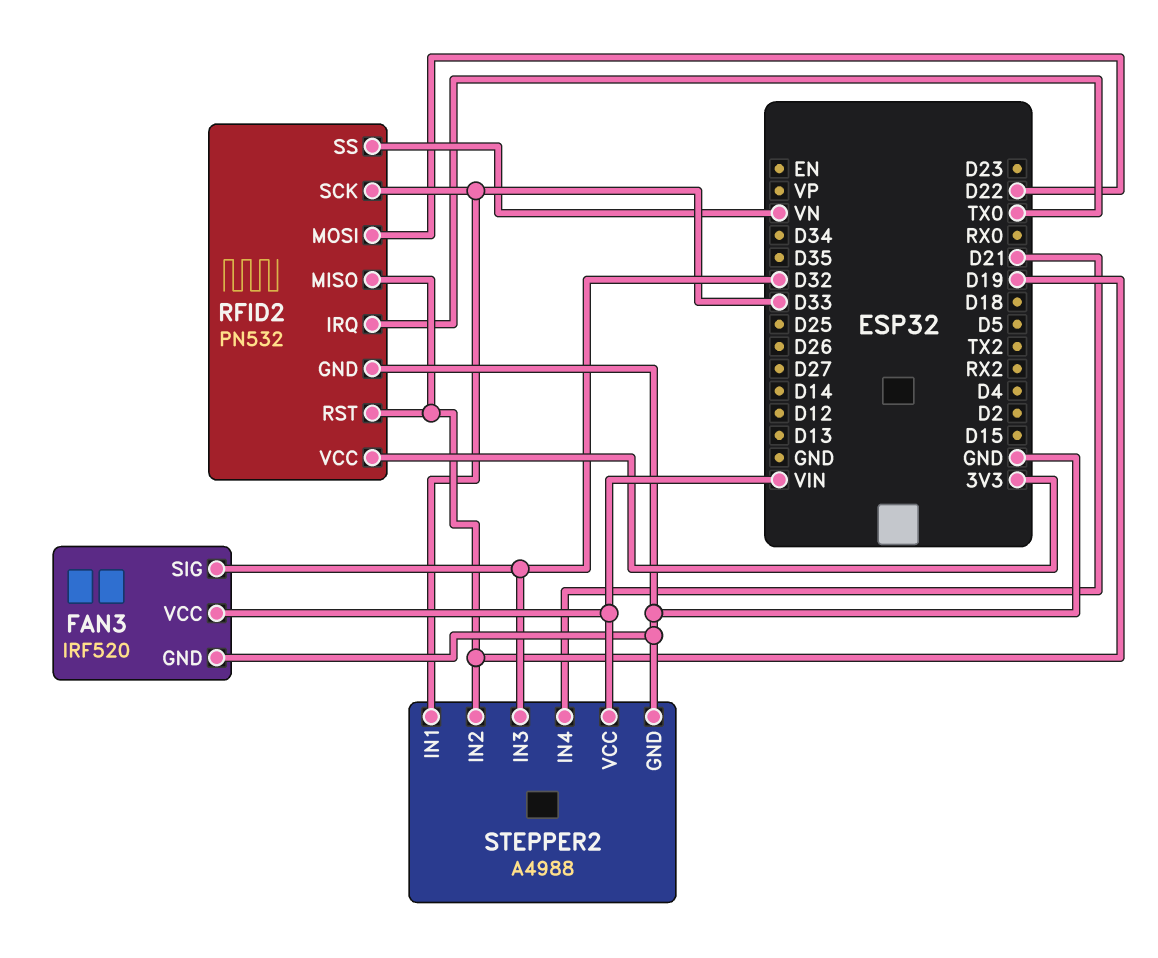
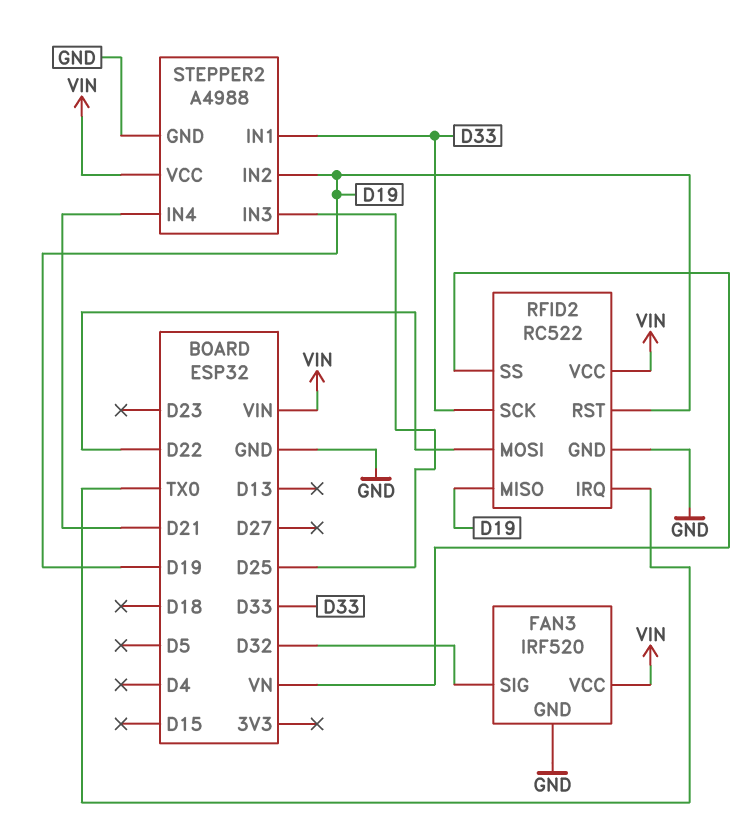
RFID2: PN532 -> RC522
RFID2 pin VCC: 3V3 -> VIN
STEPPER2 pin IN3: D32 -> D25

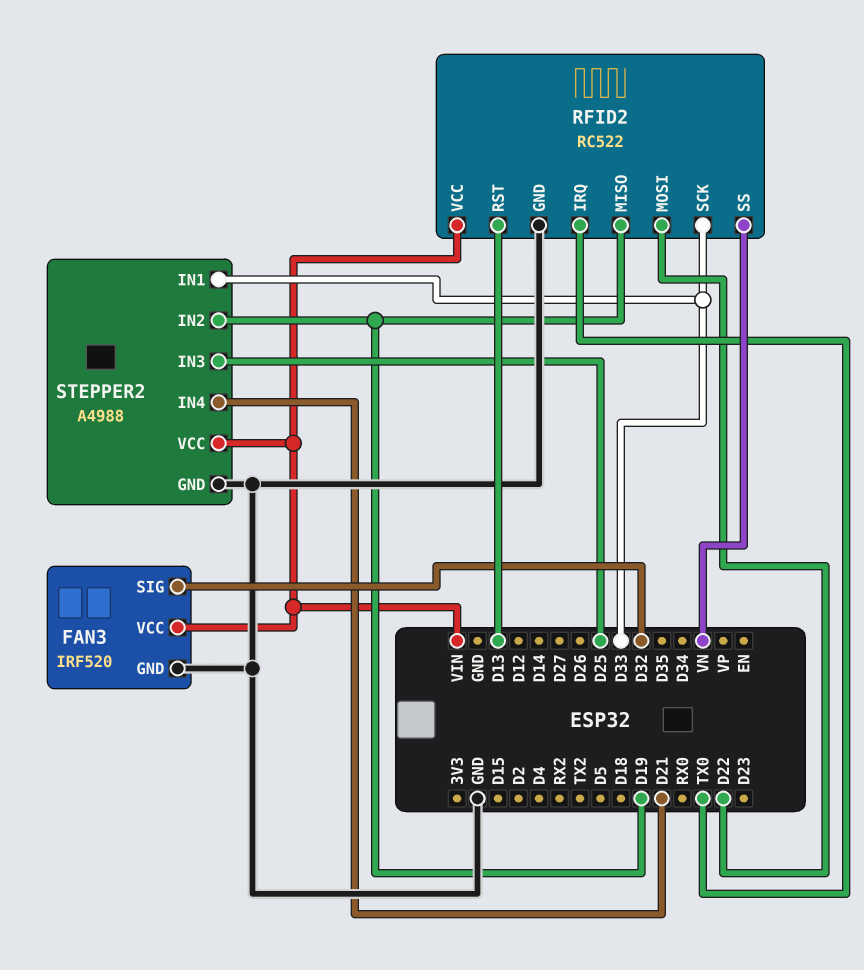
RFID2 pin RST: D19 -> D13

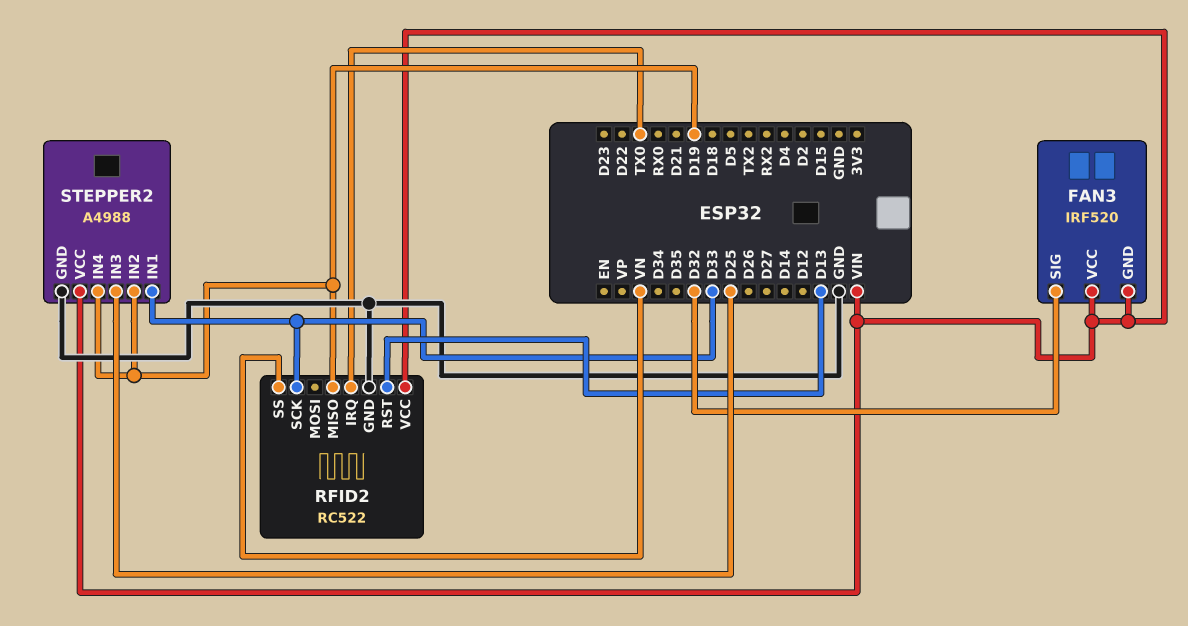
FAN3 pin GND: GND -> VIN
RFID2 pin MOSI: D22 -> none
STEPPER2 pin IN4: D21 -> D19

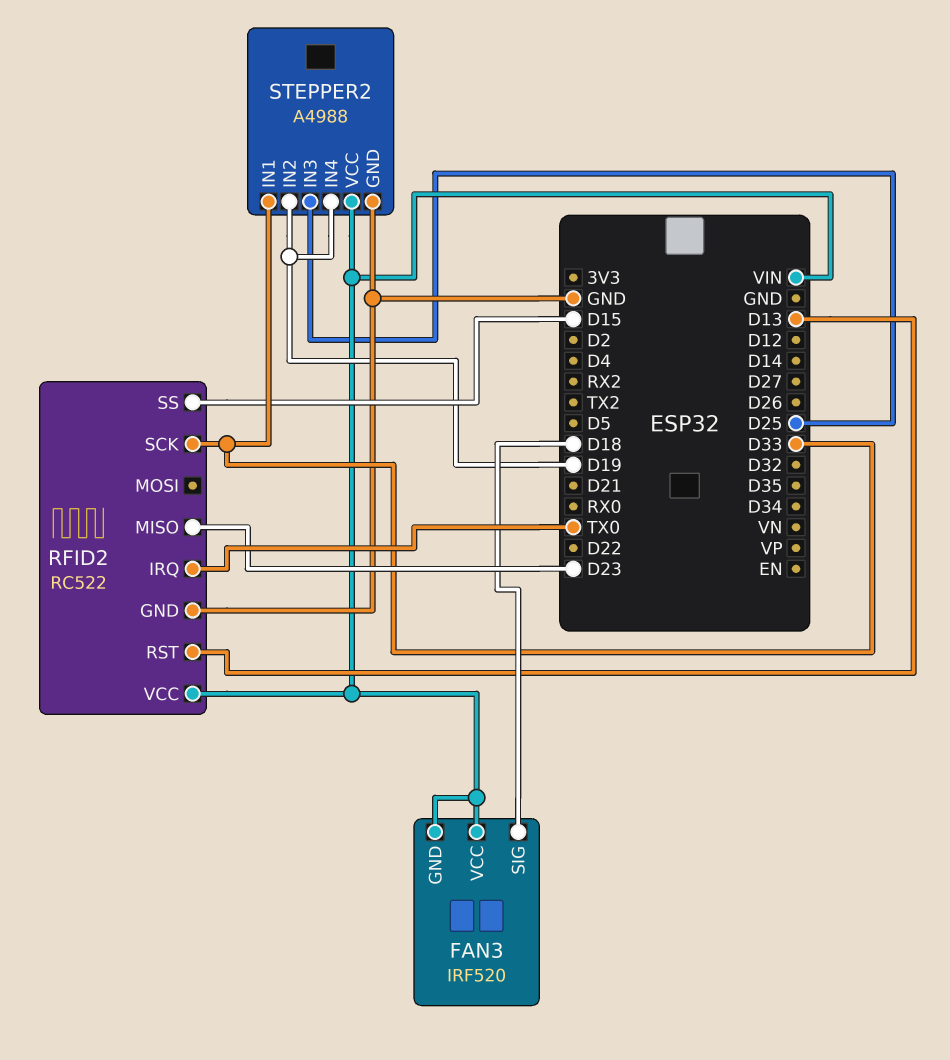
FAN3 pin SIG: D32 -> D18
RFID2 pin MISO: D19 -> D23
RFID2 pin SS: VN -> D15

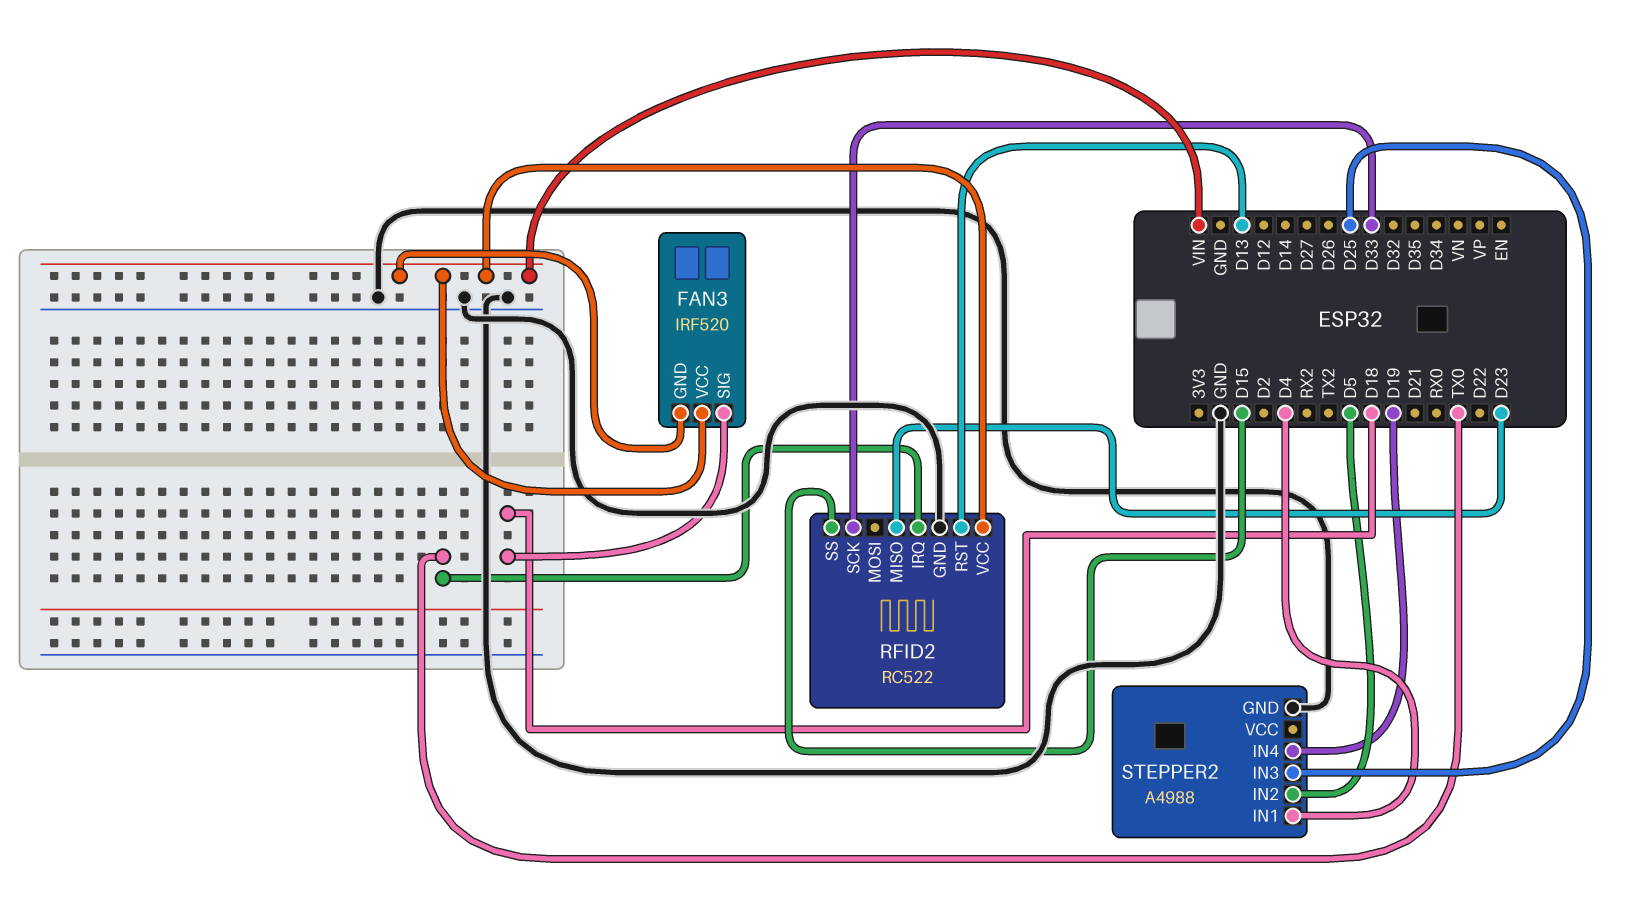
STEPPER2 pin IN1: D33 -> D4
STEPPER2 pin IN2: D19 -> D5
STEPPER2 pin VCC: VIN -> none

